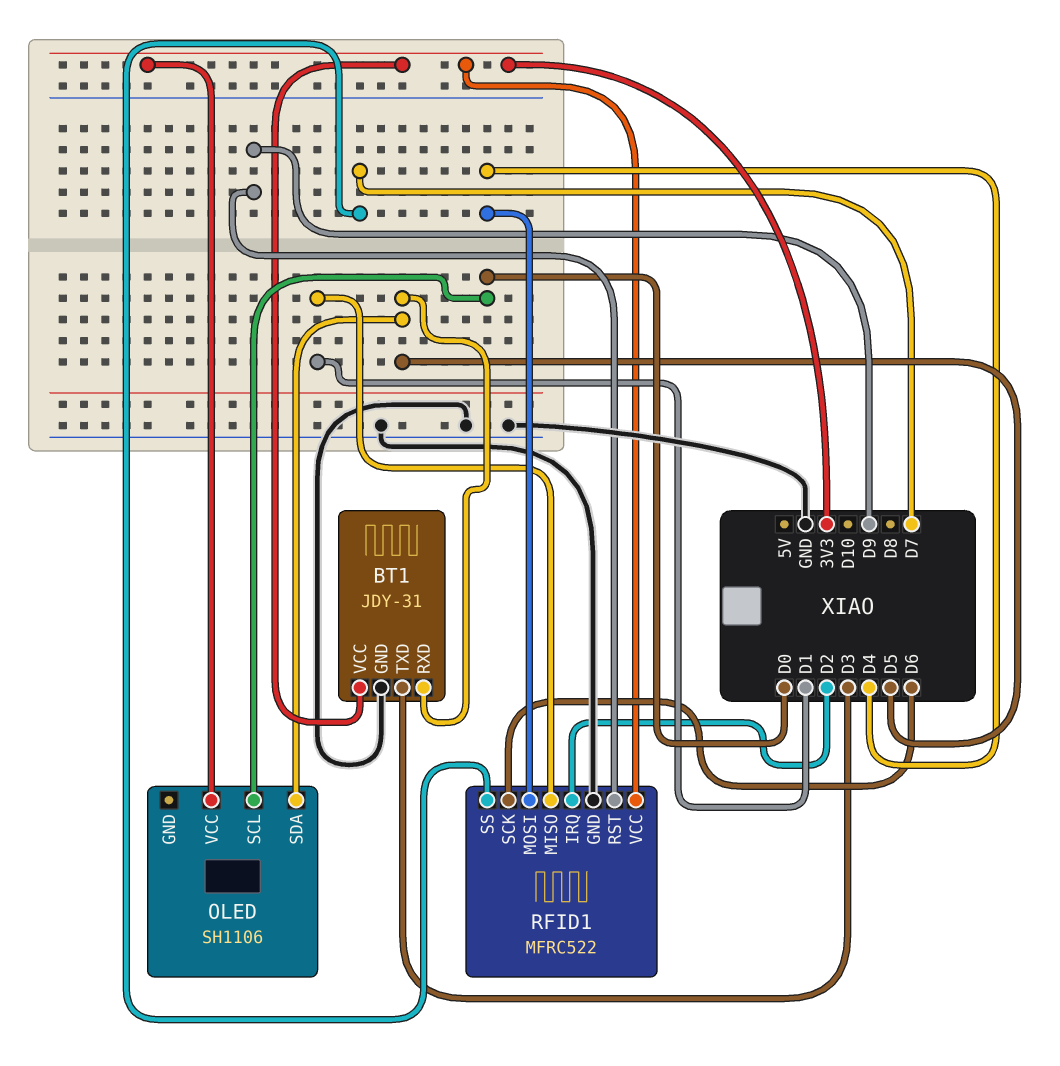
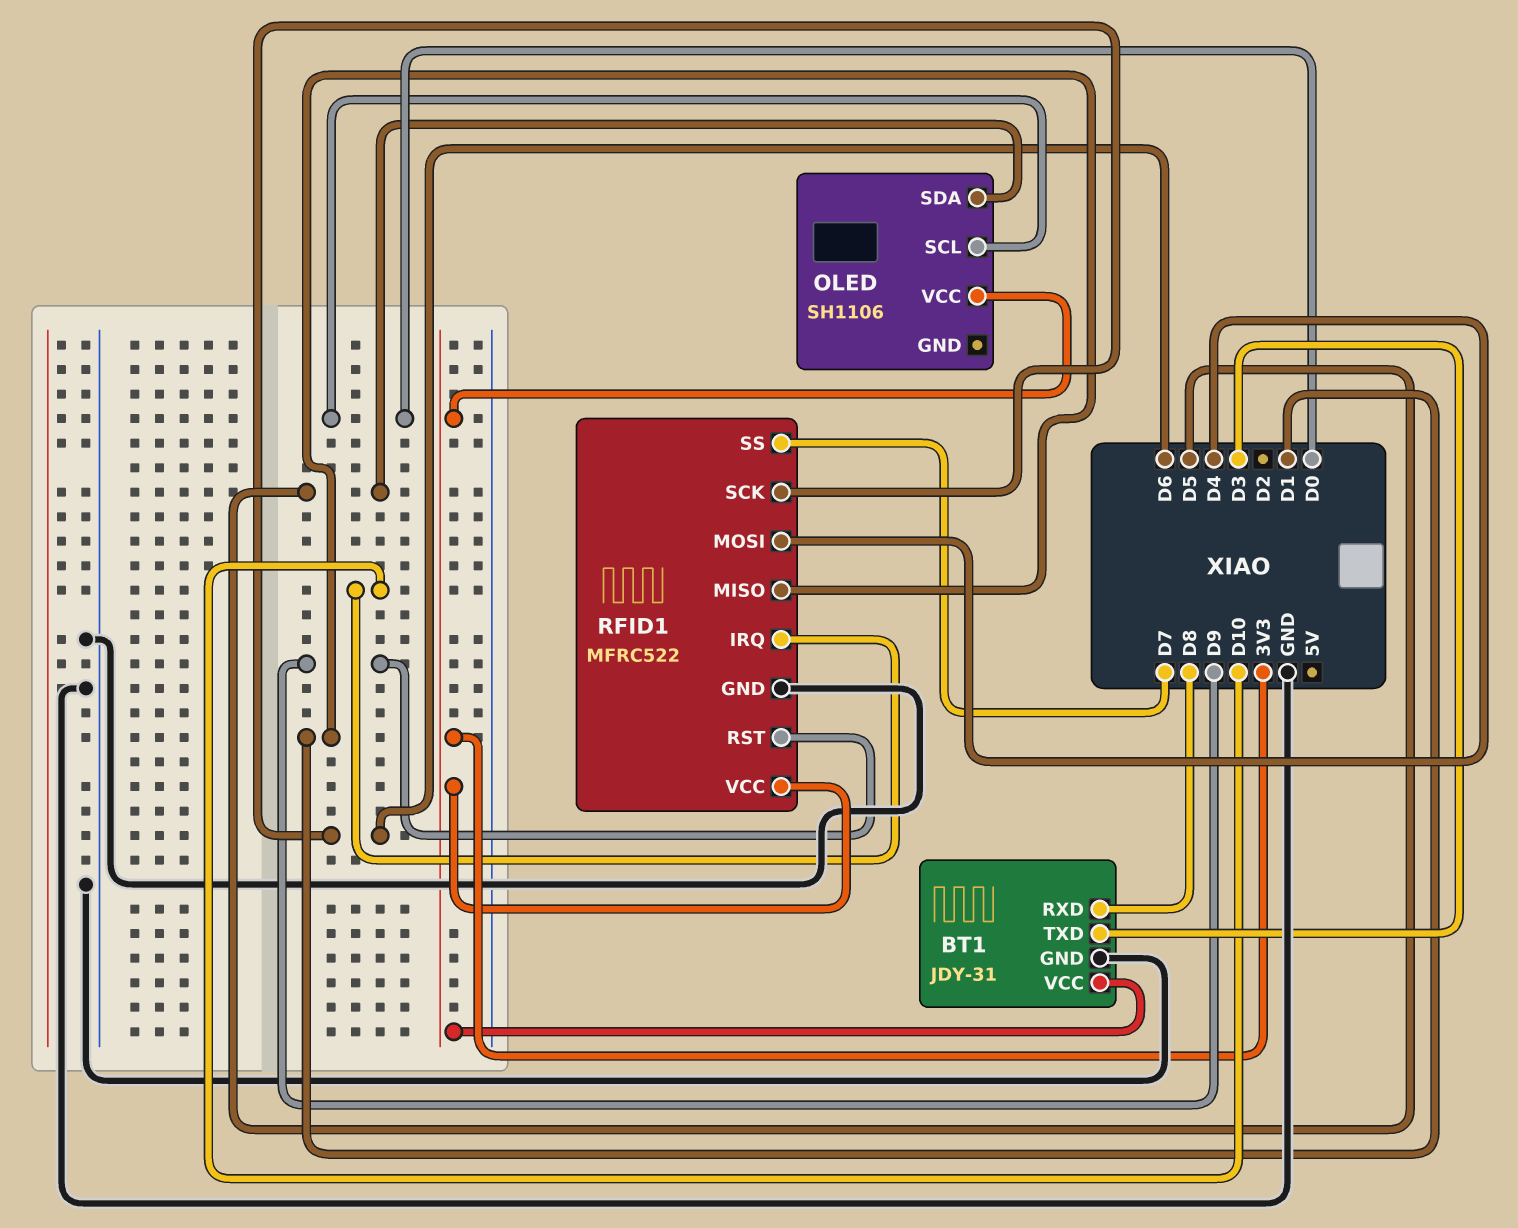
BT1 pin RXD: D5 -> D8
RFID1 pin IRQ: D2 -> D10

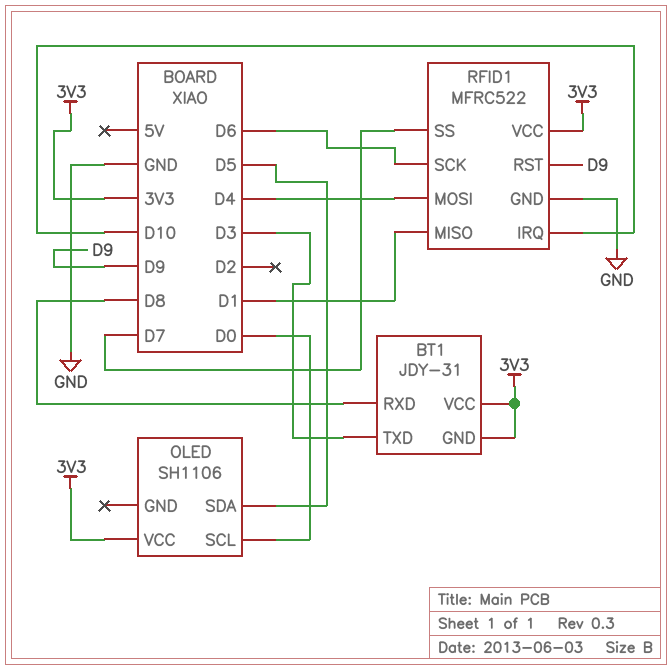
BT1 pin GND: GND -> 3V3

